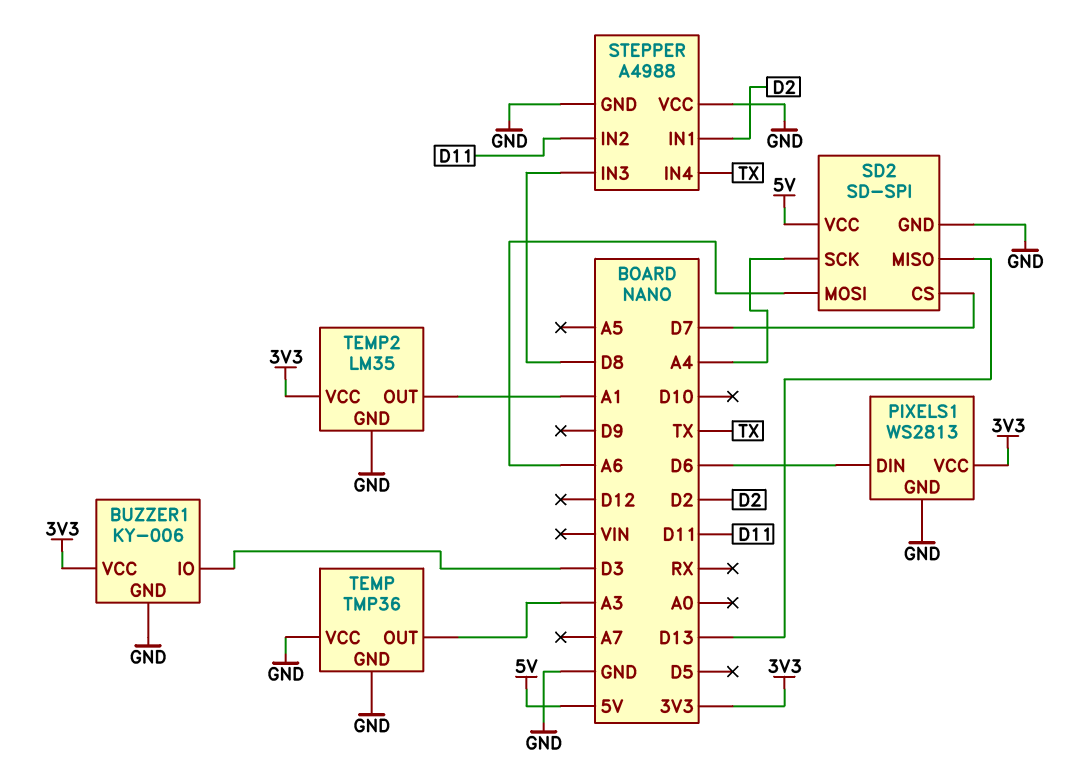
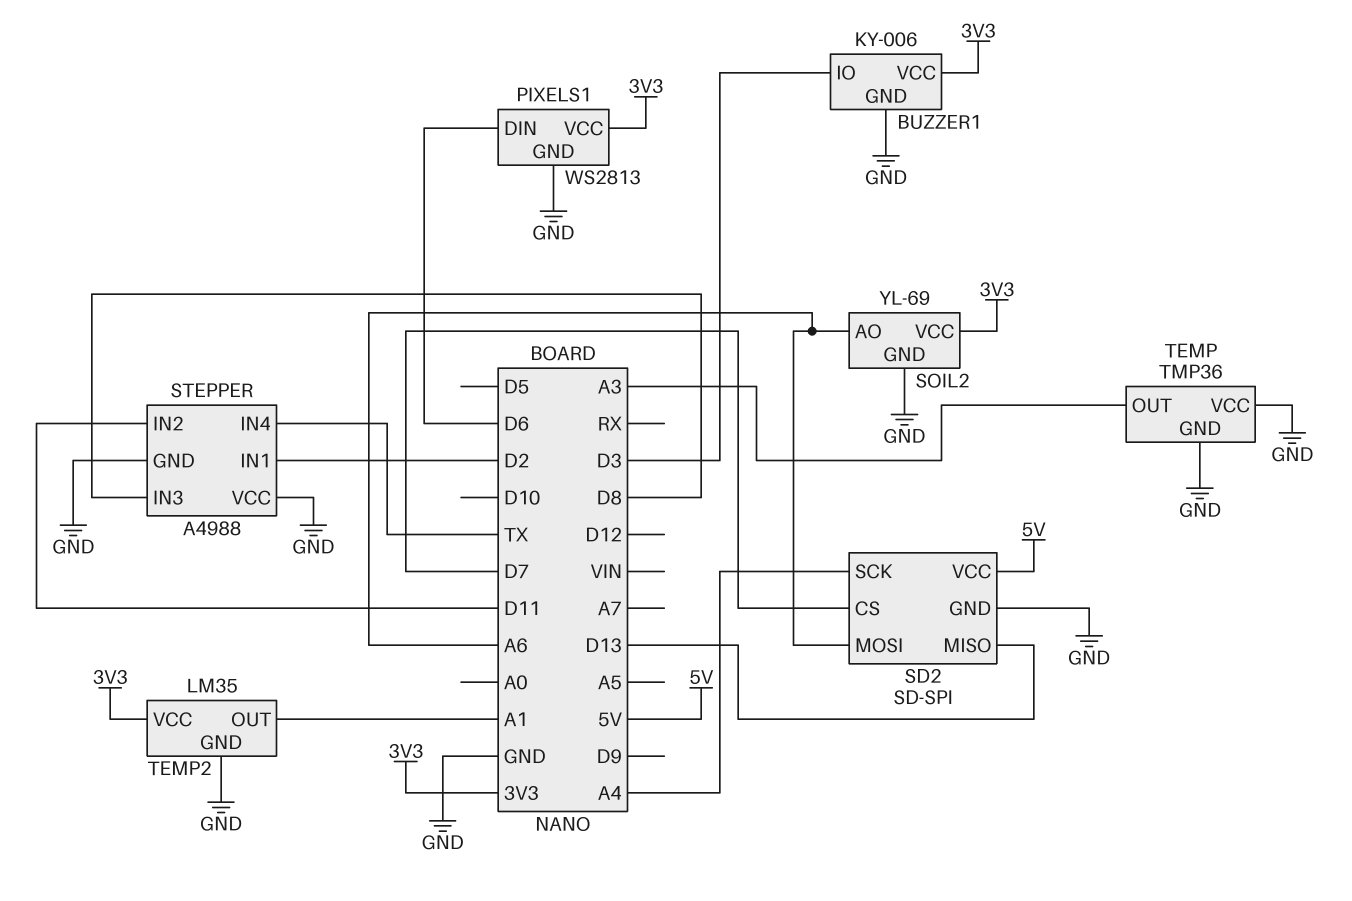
SOIL2: none -> YL-69
SOIL2 pin AO: none -> A6
SOIL2 pin GND: none -> GND
SOIL2 pin VCC: none -> 3V3

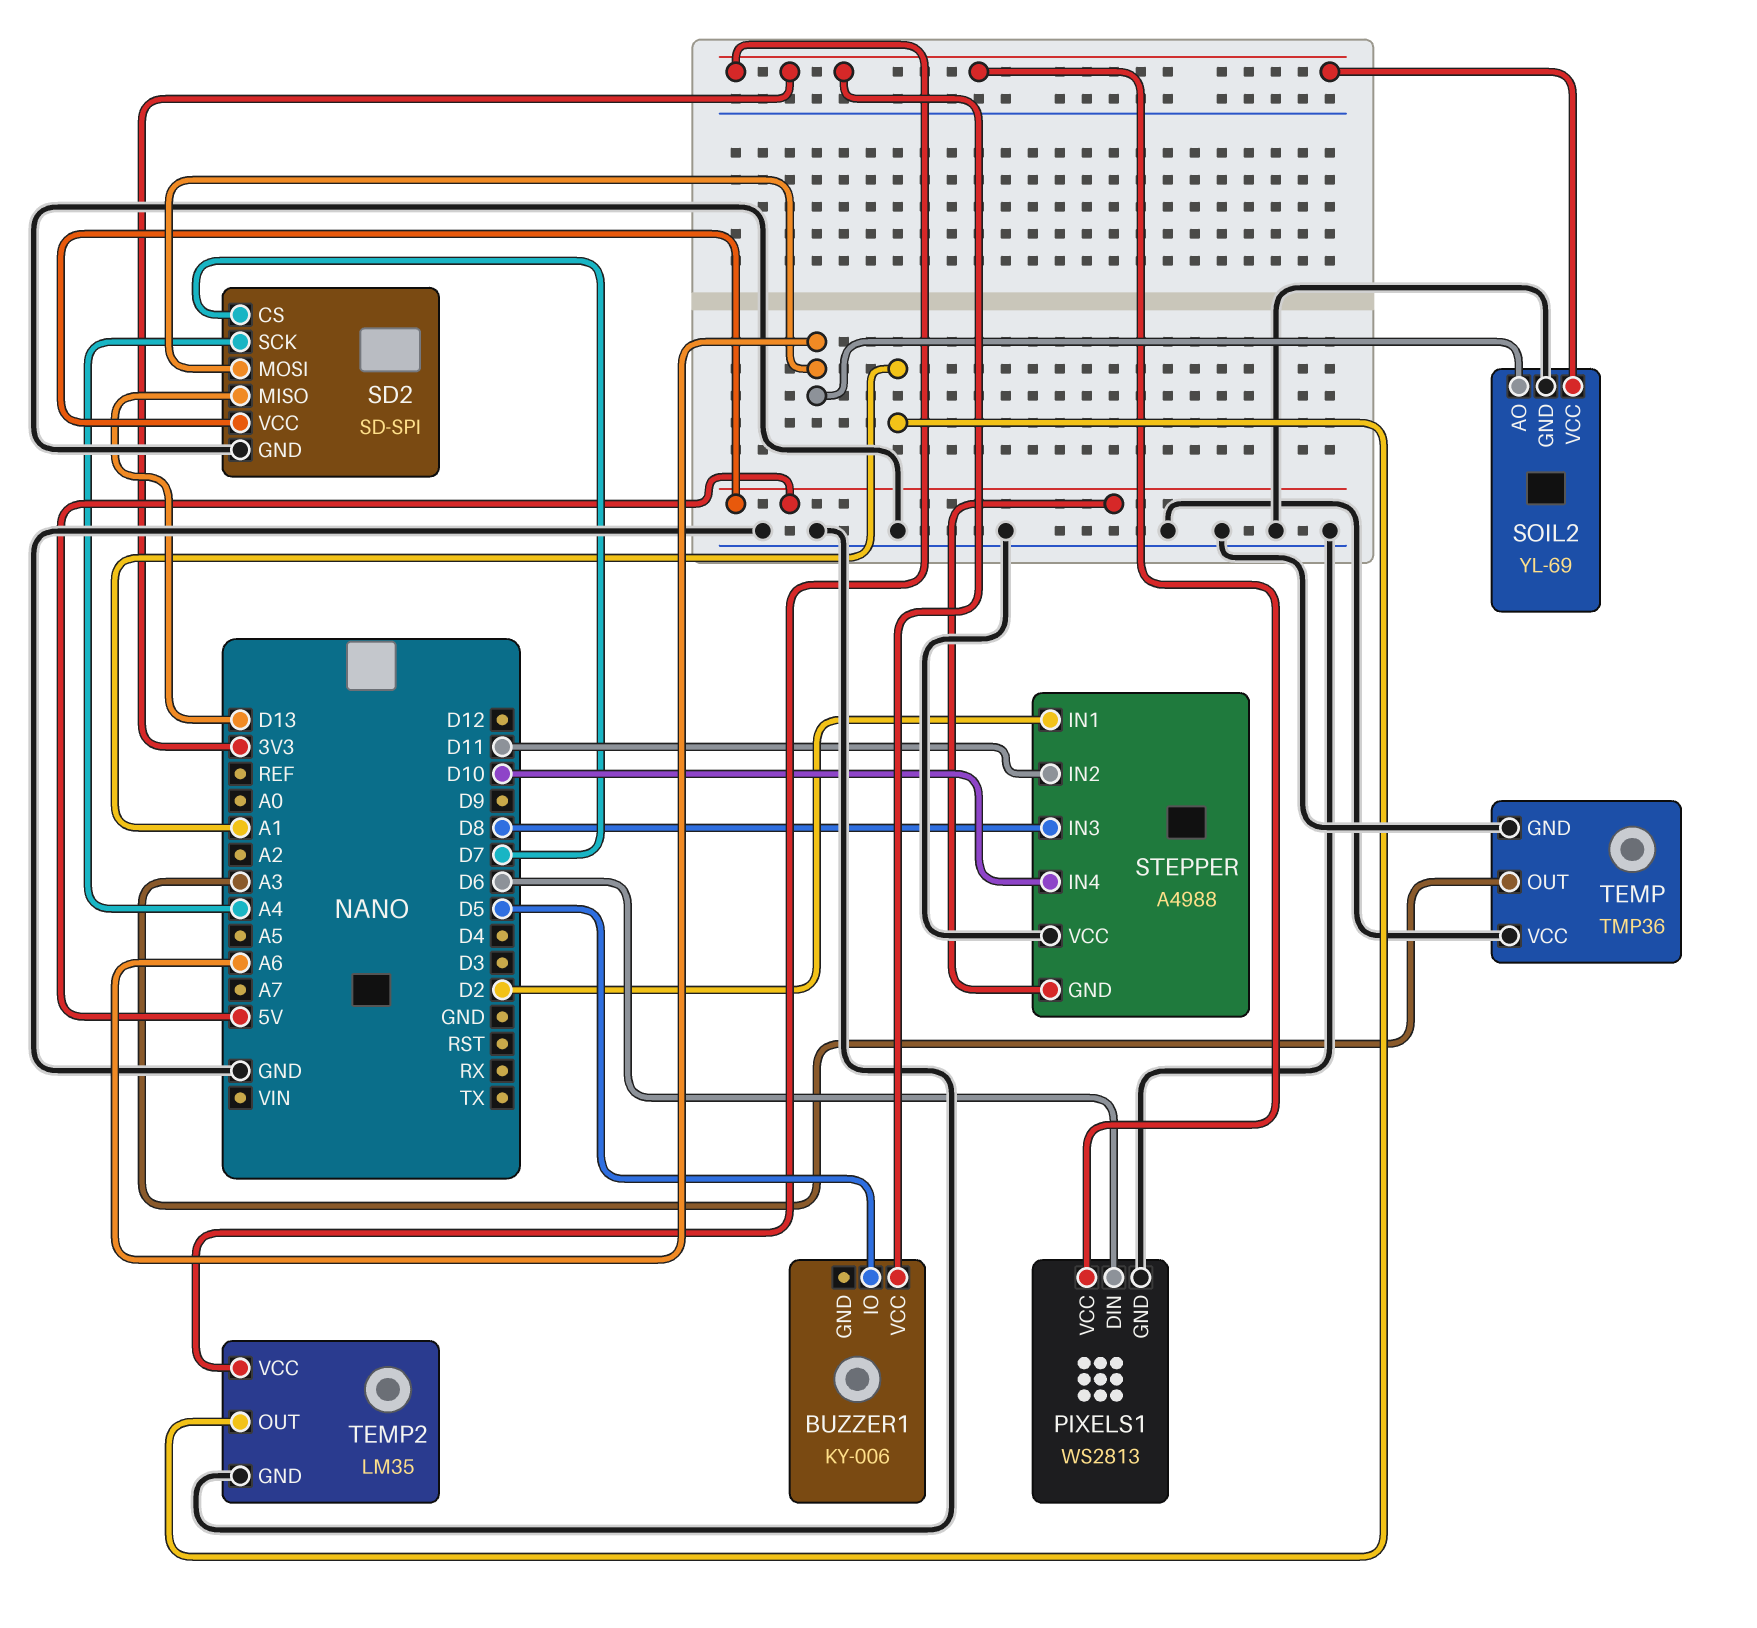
BUZZER1 pin GND: GND -> none
BUZZER1 pin IO: D3 -> D5
STEPPER pin GND: GND -> 5V
STEPPER pin IN4: TX -> D10

